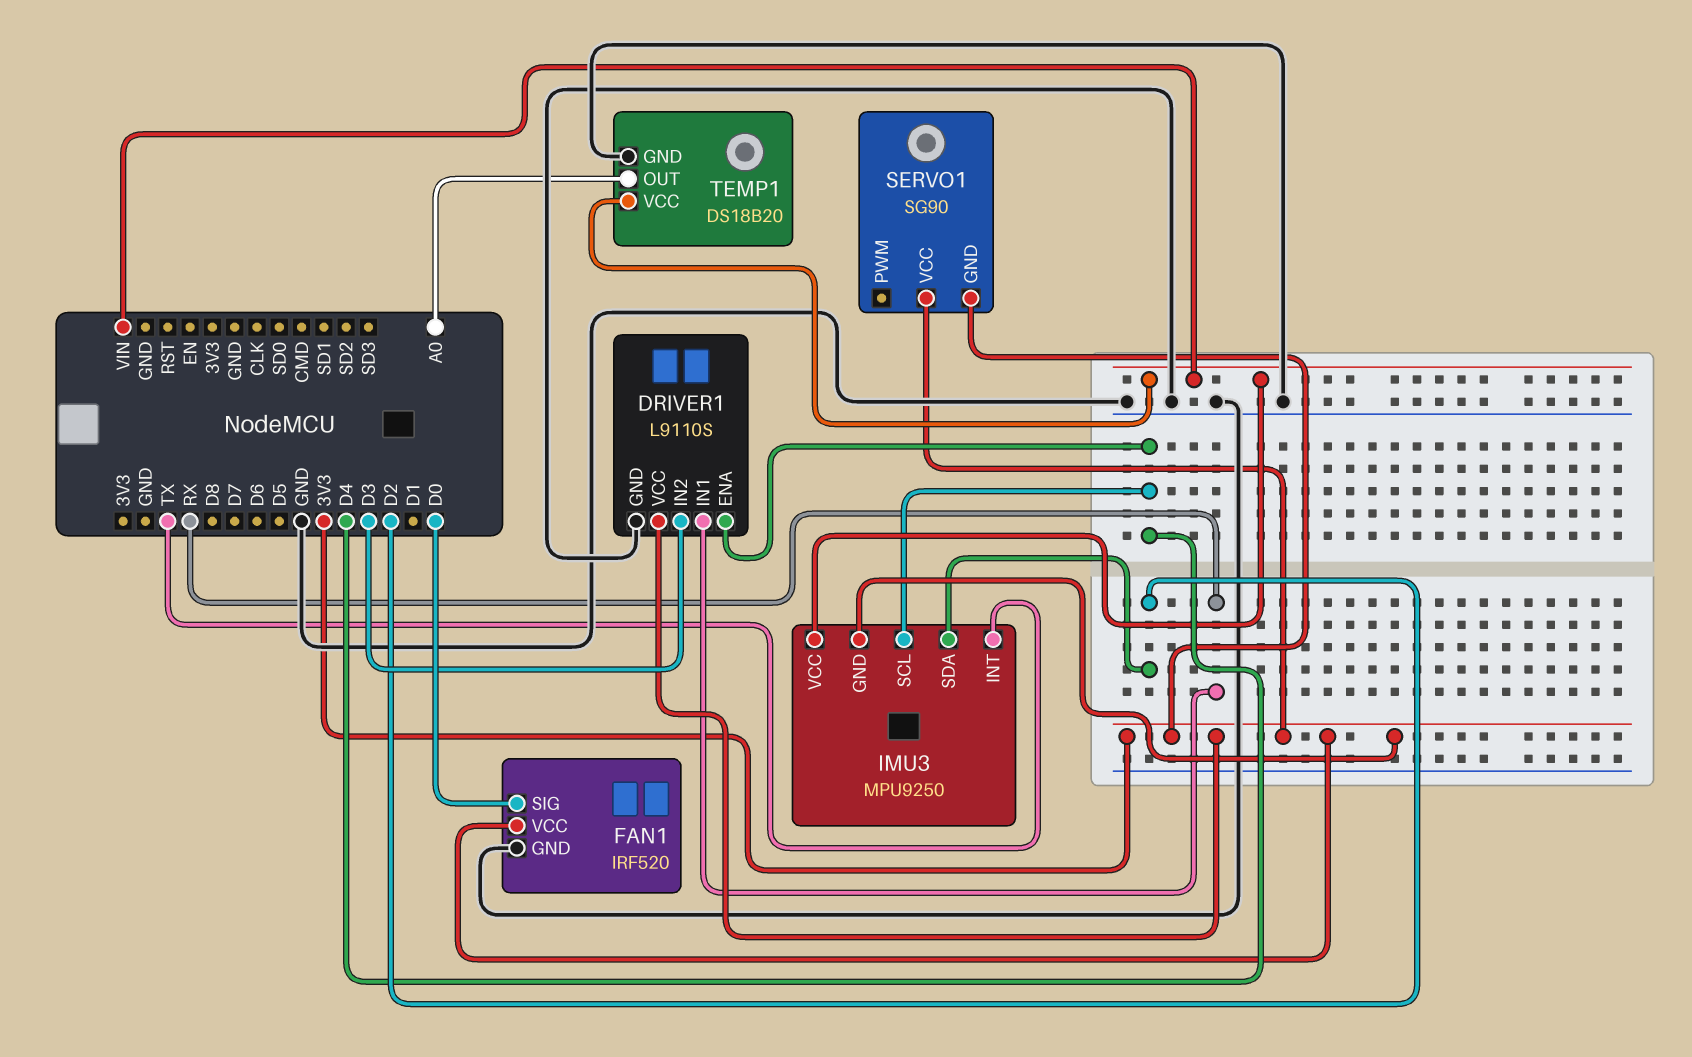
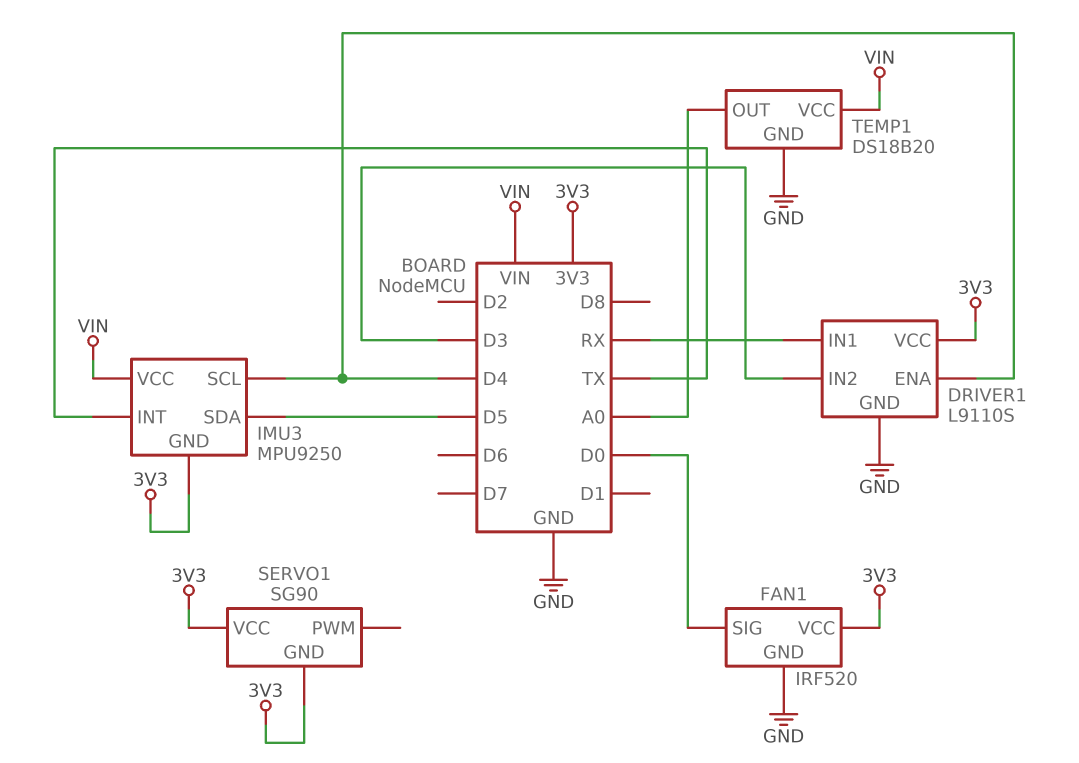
IMU3 pin SDA: D2 -> D5

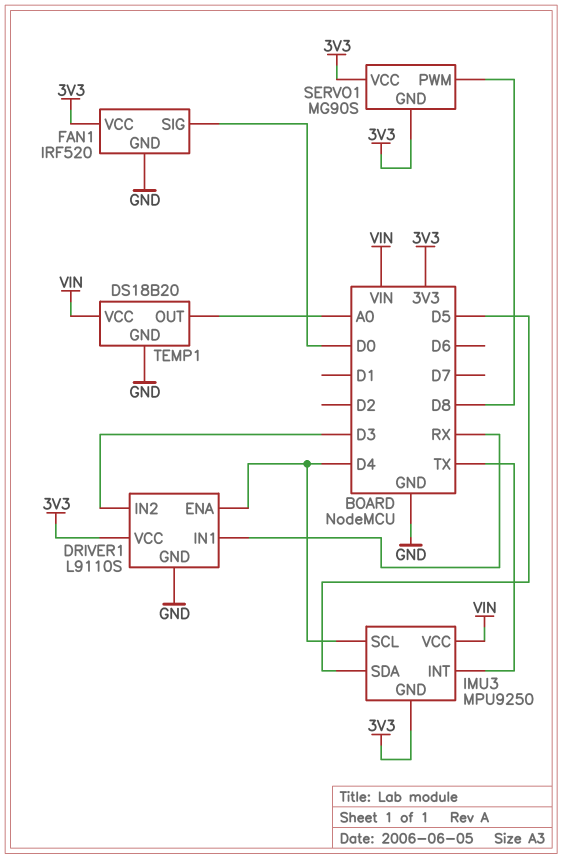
SERVO1: SG90 -> MG90S
SERVO1 pin PWM: none -> D8

